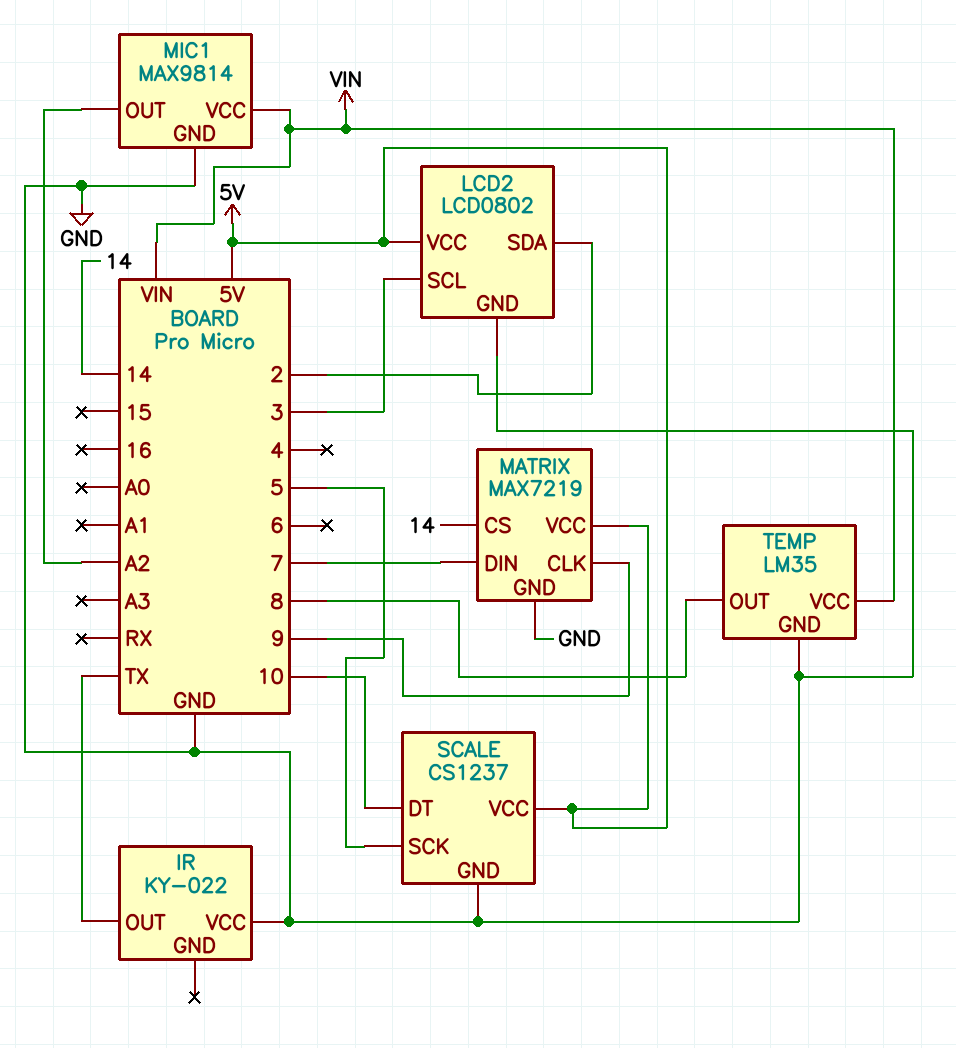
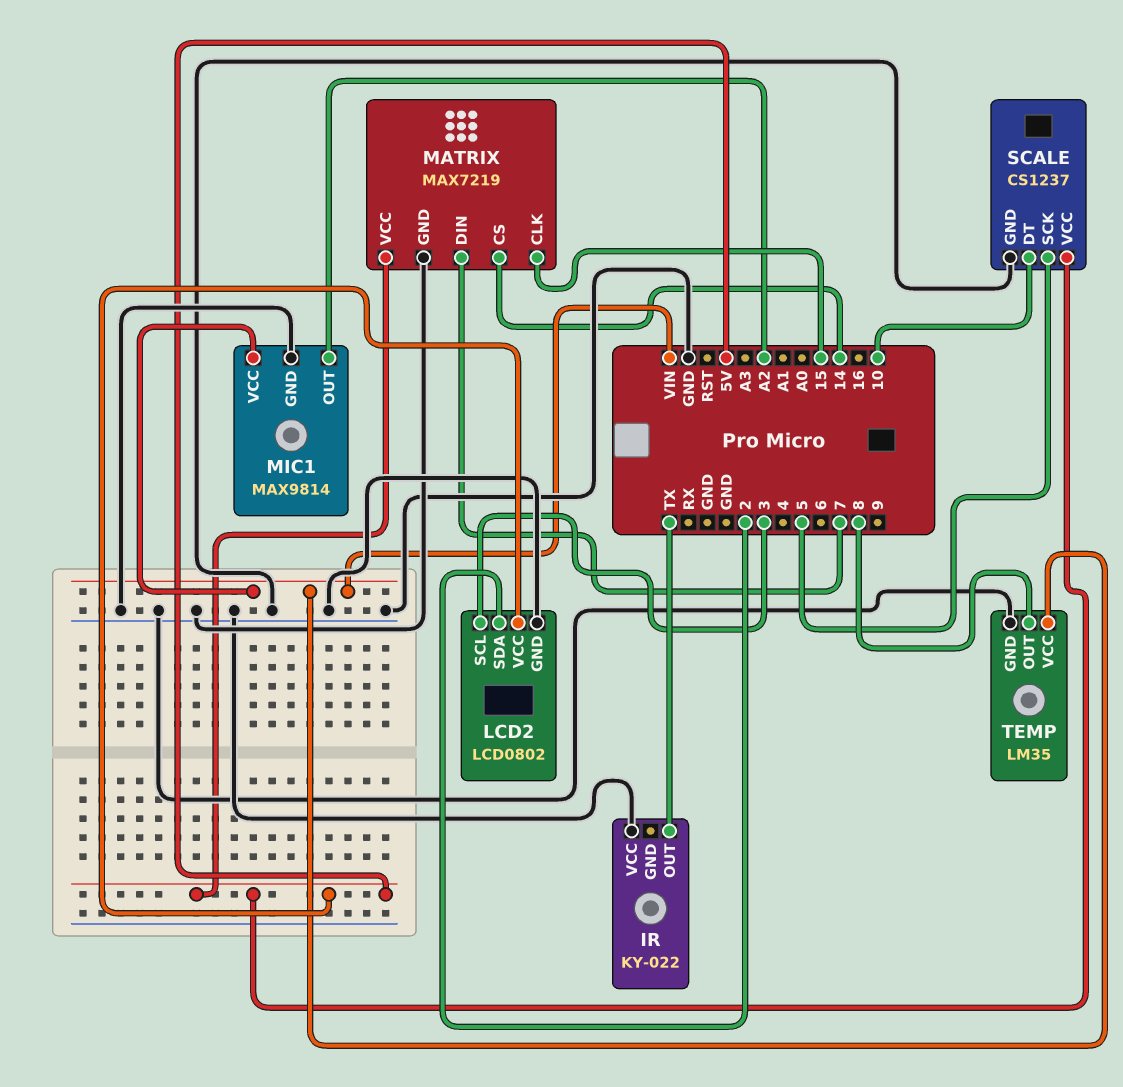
MATRIX pin CLK: 9 -> 15

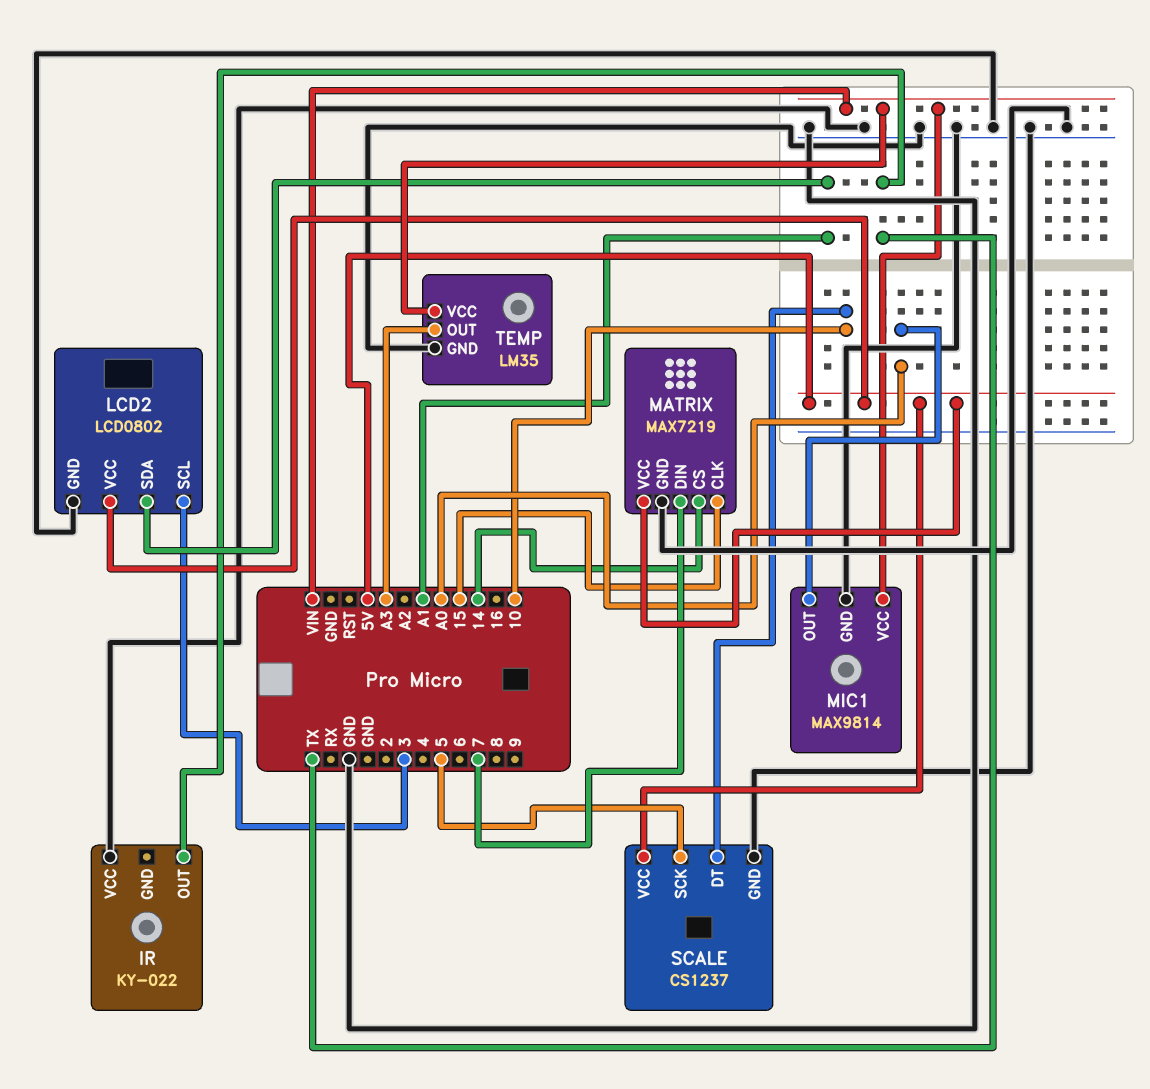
LCD2 pin SDA: 2 -> A1
MIC1 pin OUT: A2 -> A0
TEMP pin OUT: 8 -> A3

